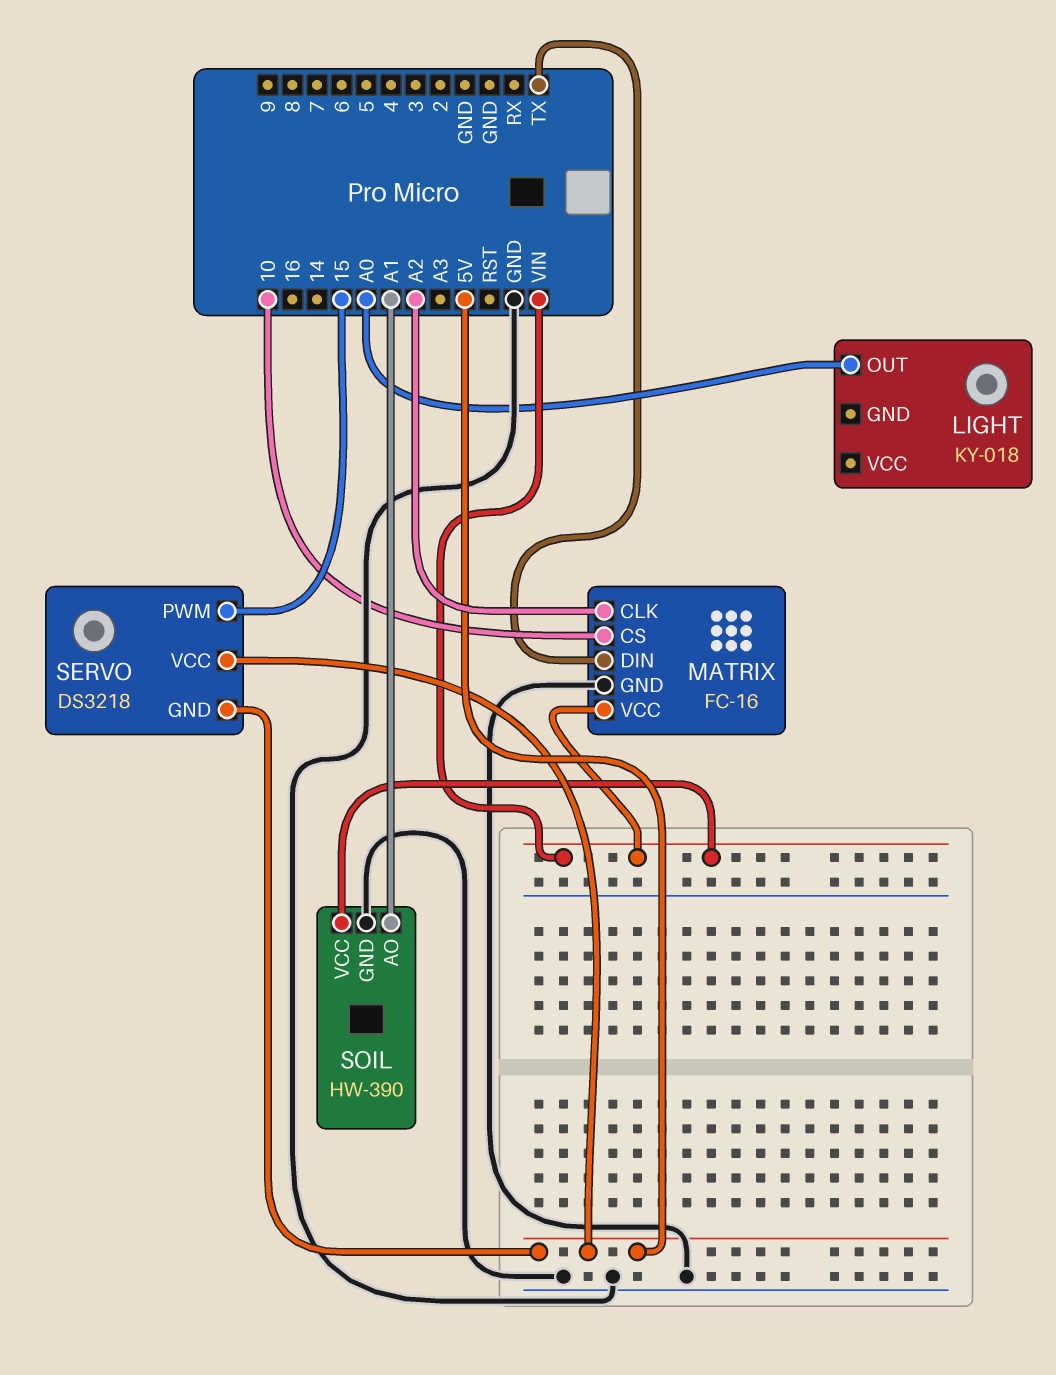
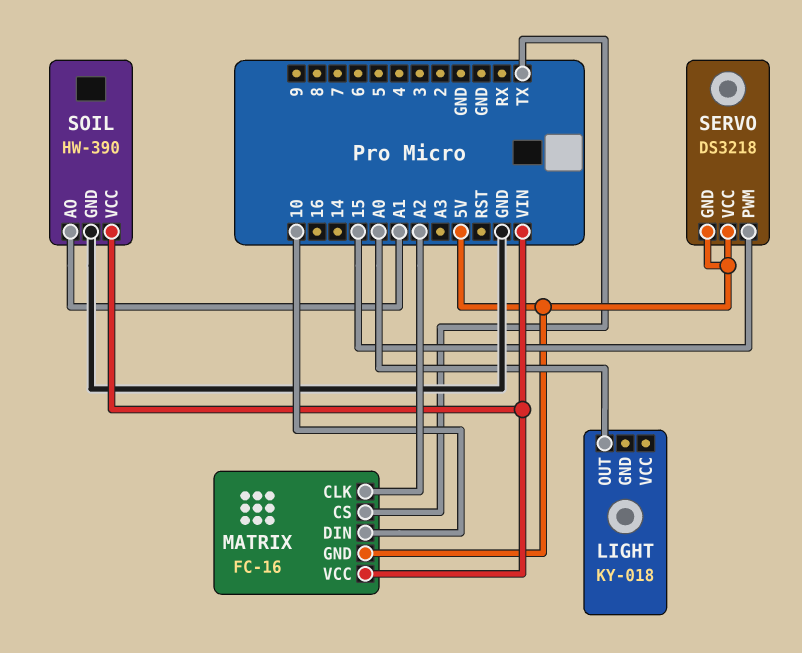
MATRIX pin CS: 10 -> TX
MATRIX pin DIN: TX -> 10
MATRIX pin GND: GND -> 5V

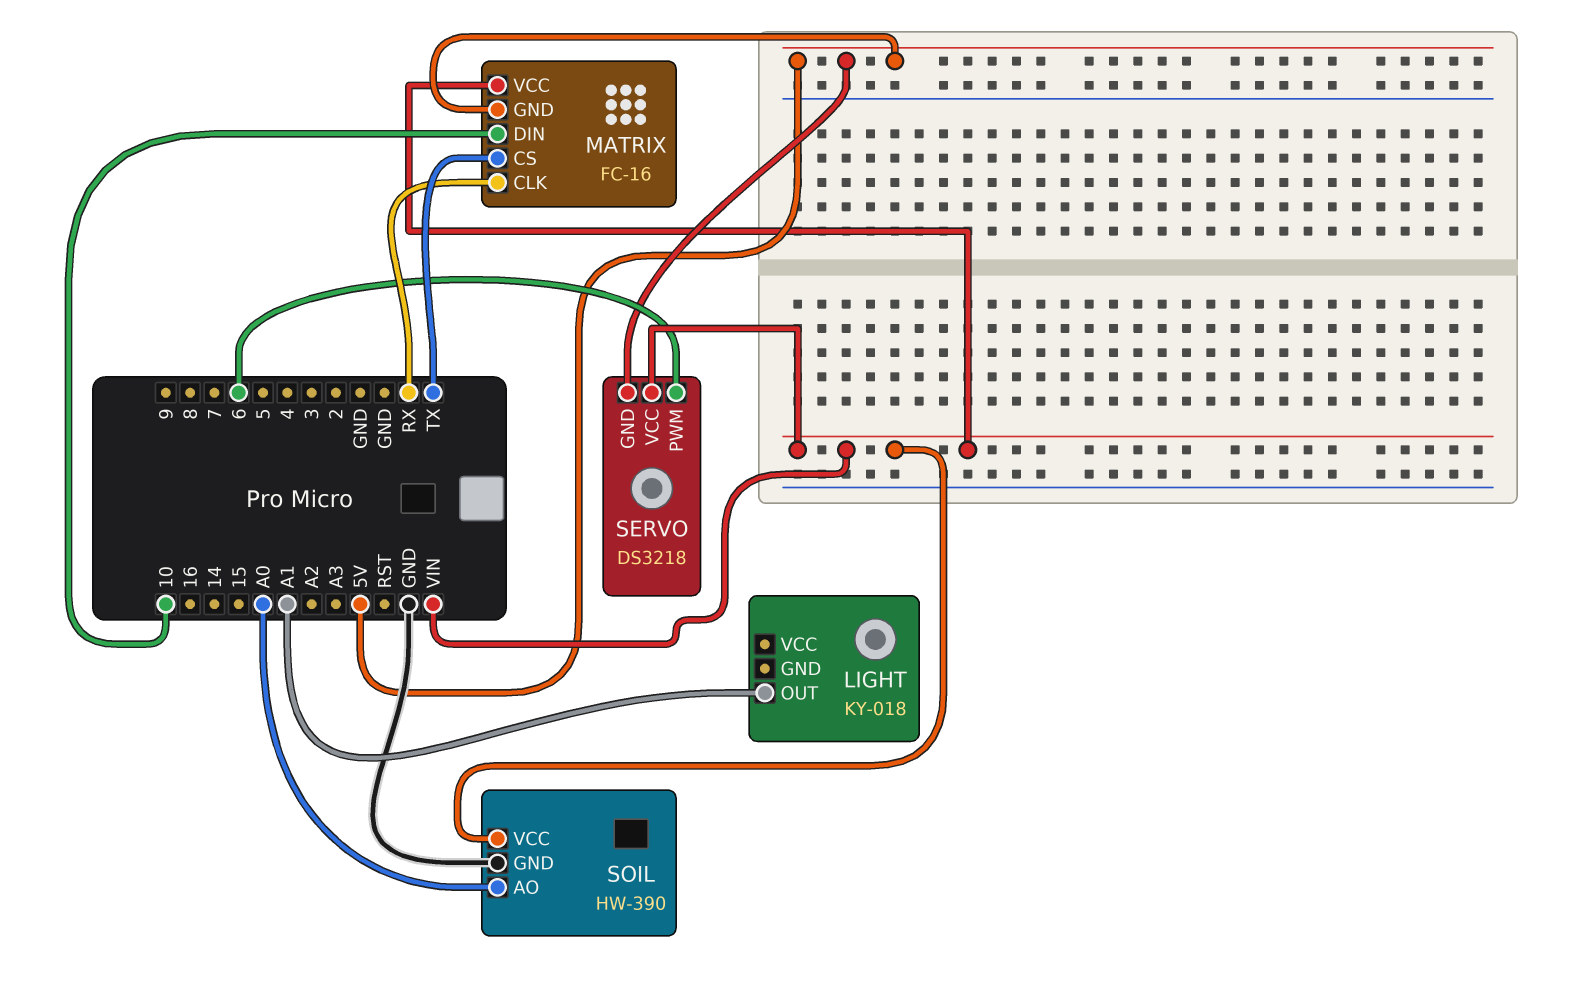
LIGHT pin OUT: A0 -> A1
MATRIX pin CLK: A2 -> RX
SERVO pin PWM: 15 -> 6
SERVO pin VCC: 5V -> VIN
SOIL pin AO: A1 -> A0

